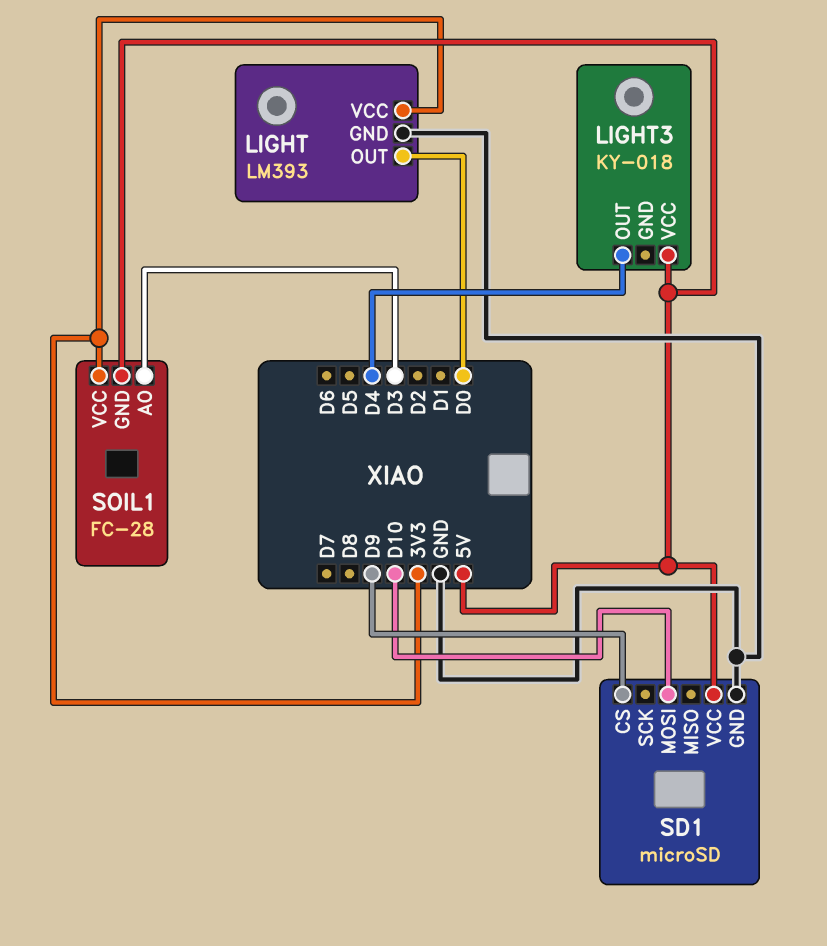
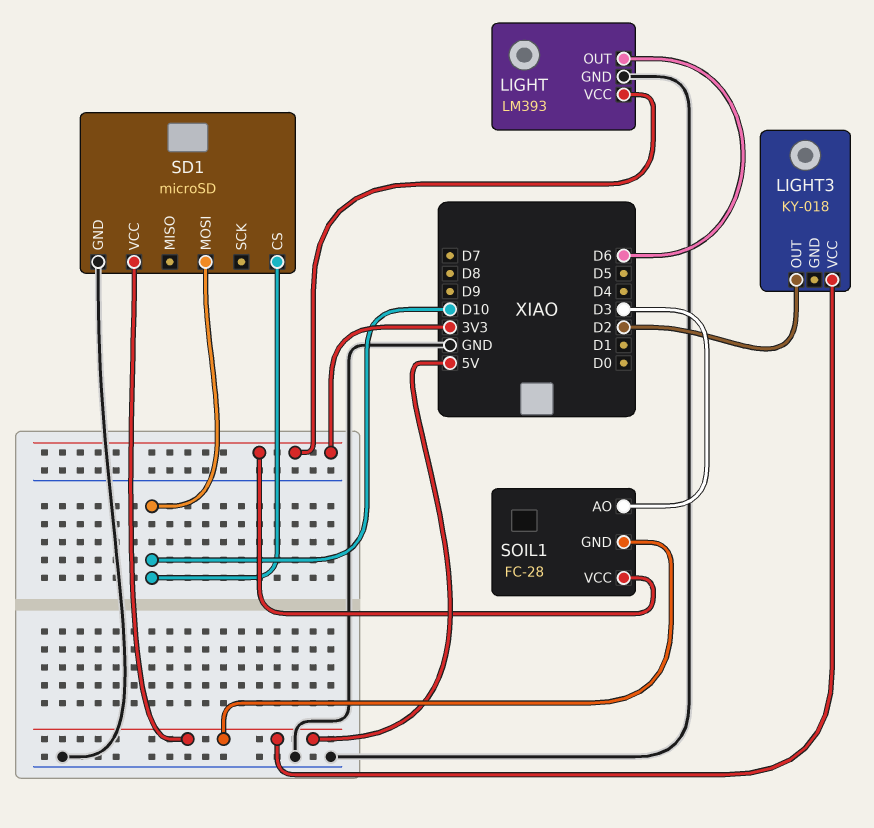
LIGHT pin OUT: D0 -> D6
LIGHT3 pin OUT: D4 -> D2
SD1 pin CS: D9 -> D10

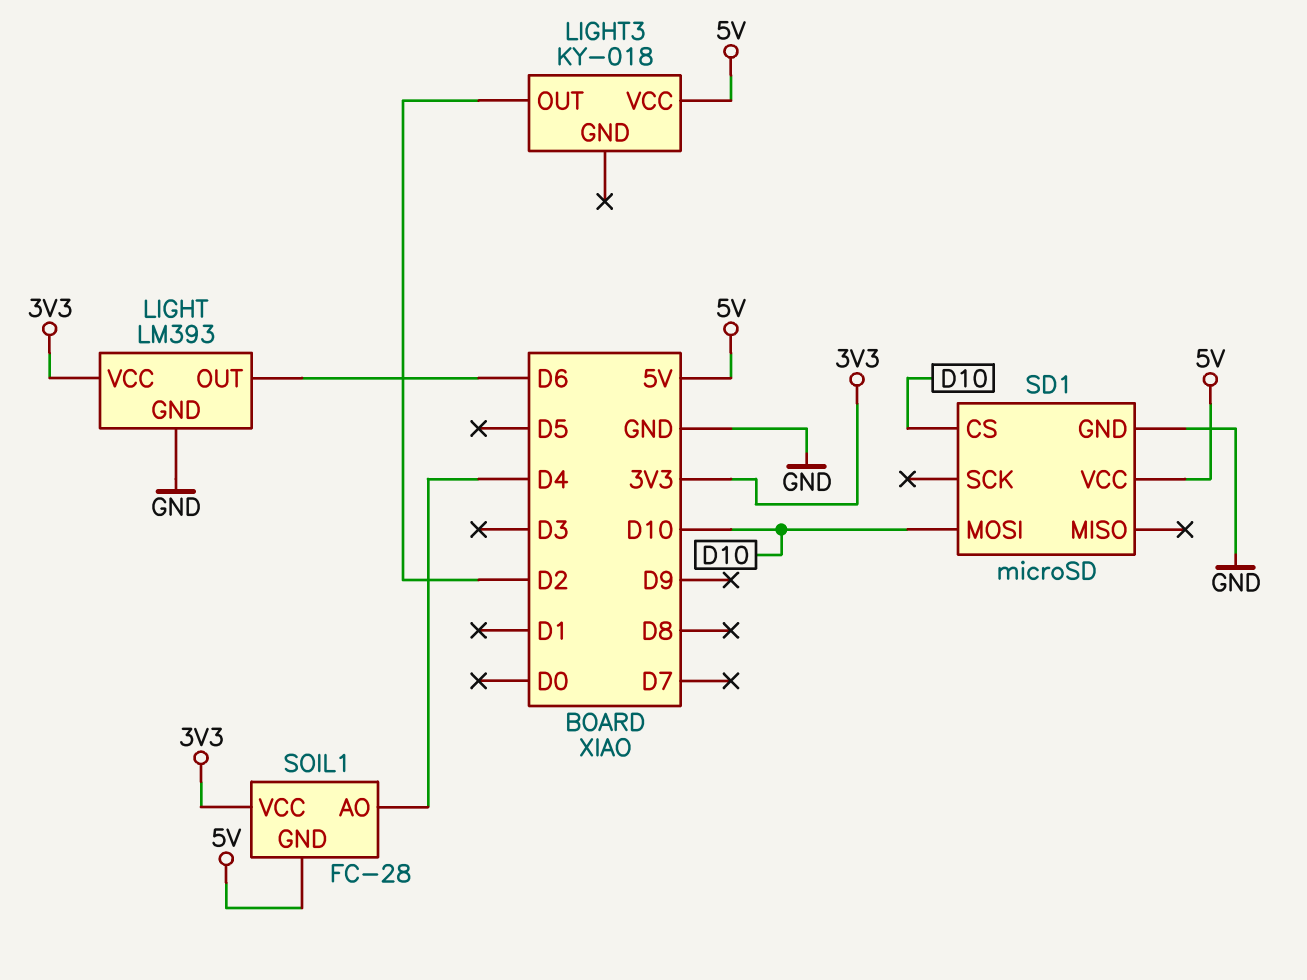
SOIL1 pin AO: D3 -> D4

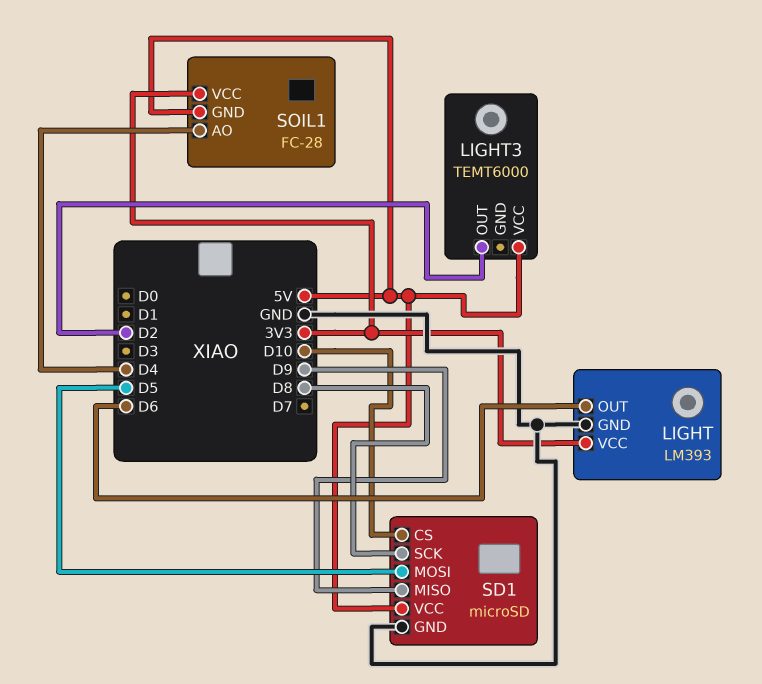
LIGHT3: KY-018 -> TEMT6000
SD1 pin MISO: none -> D9
SD1 pin MOSI: D10 -> D5
SD1 pin SCK: none -> D8

